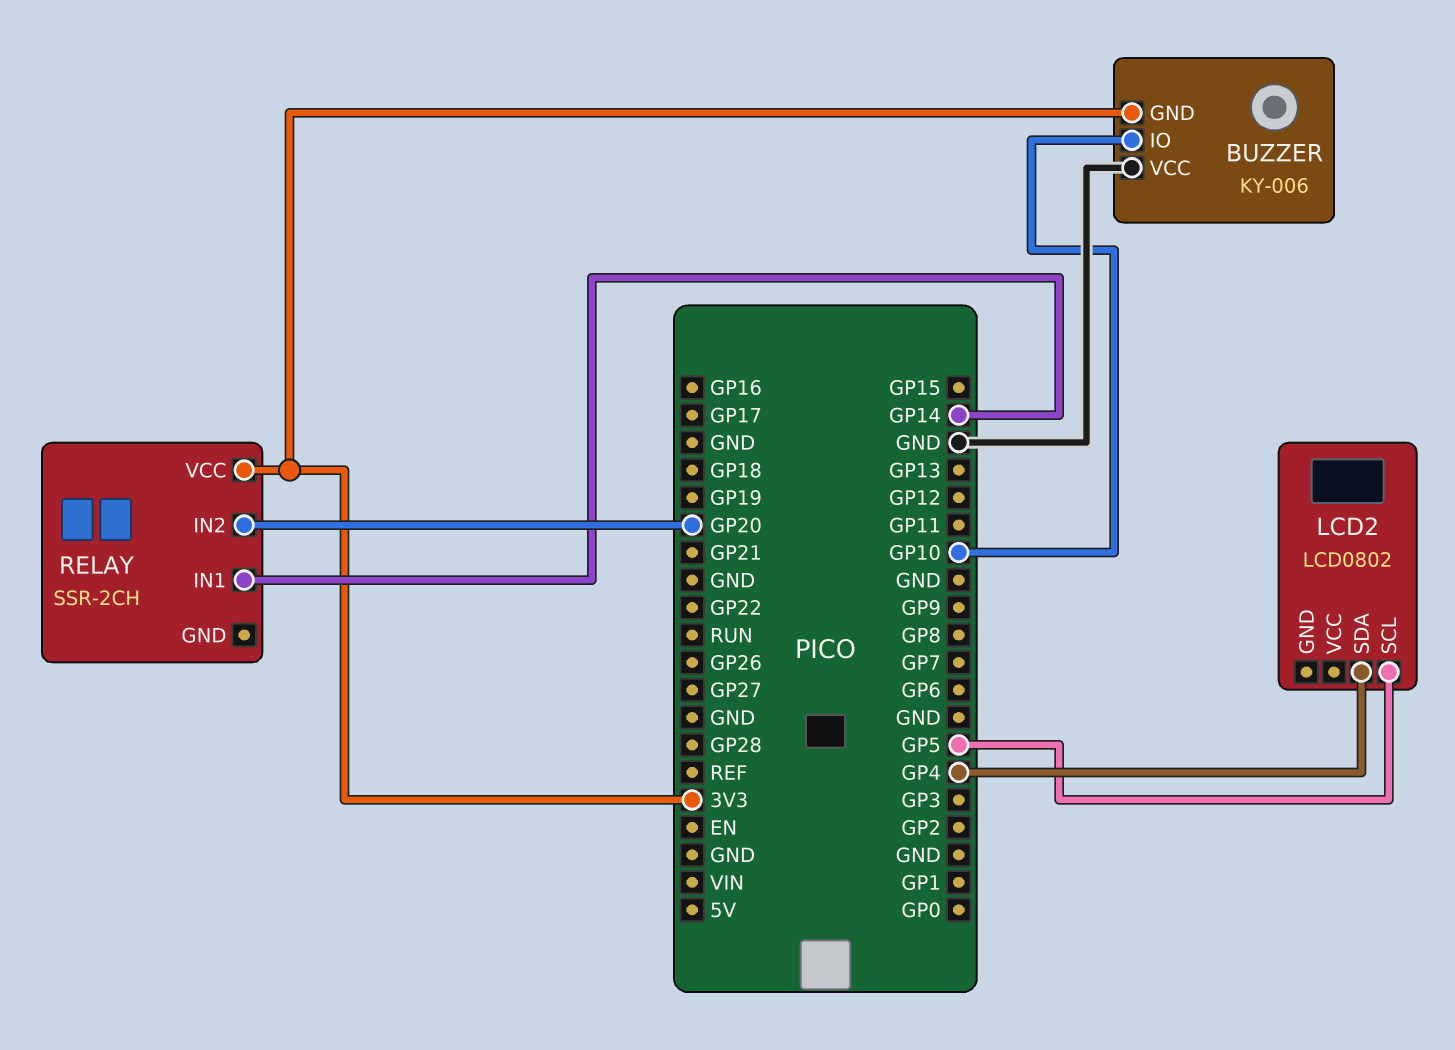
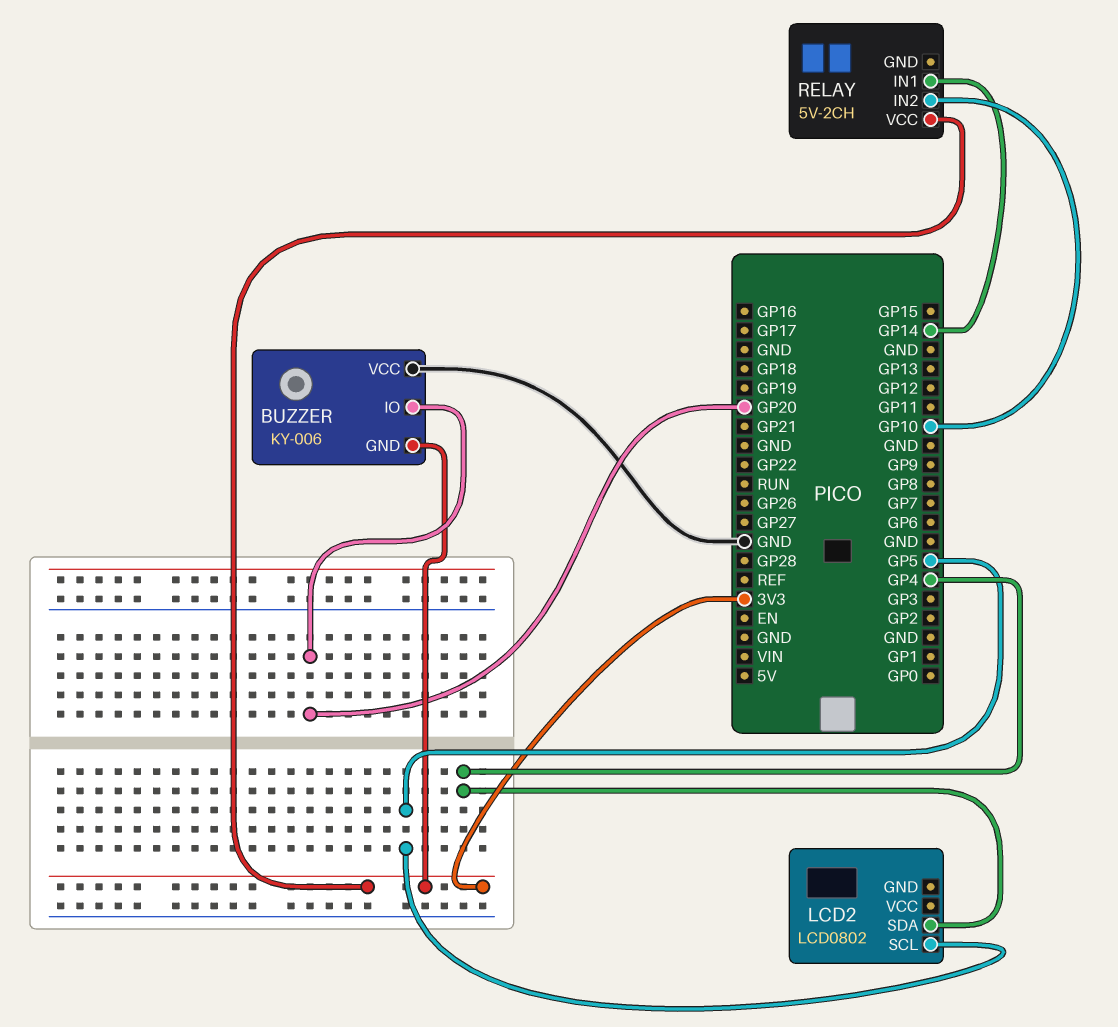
BUZZER pin IO: GP10 -> GP20
RELAY: SSR-2CH -> 5V-2CH
RELAY pin IN2: GP20 -> GP10

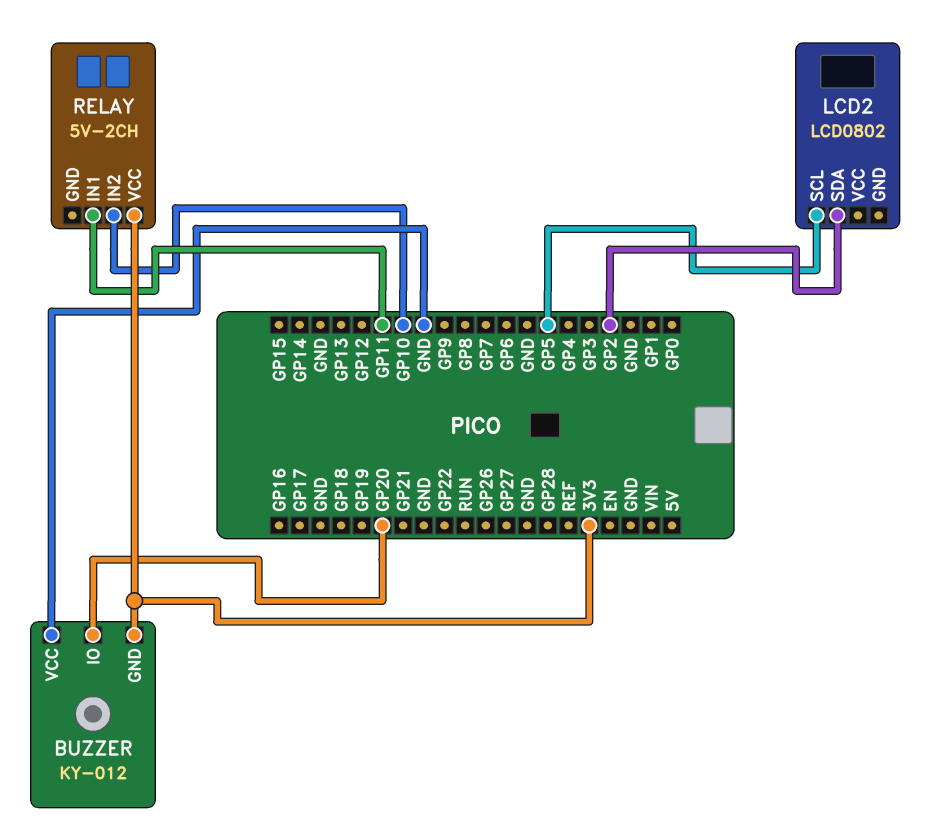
BUZZER: KY-006 -> KY-012
LCD2 pin SDA: GP4 -> GP2
RELAY pin IN1: GP14 -> GP11

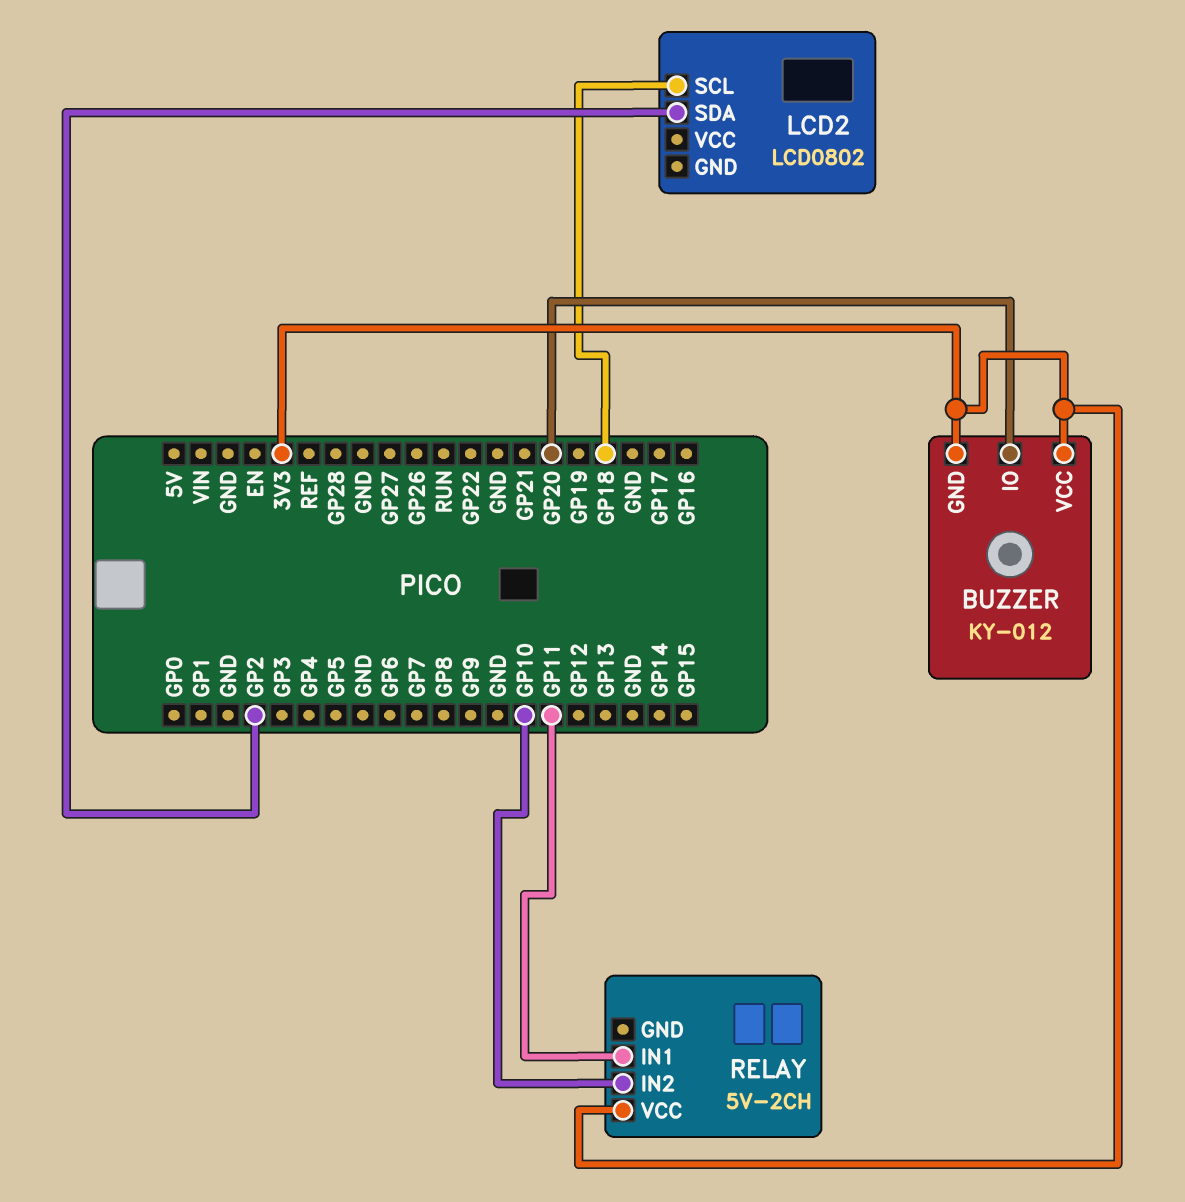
BUZZER pin VCC: GND -> 3V3
LCD2 pin SCL: GP5 -> GP18

